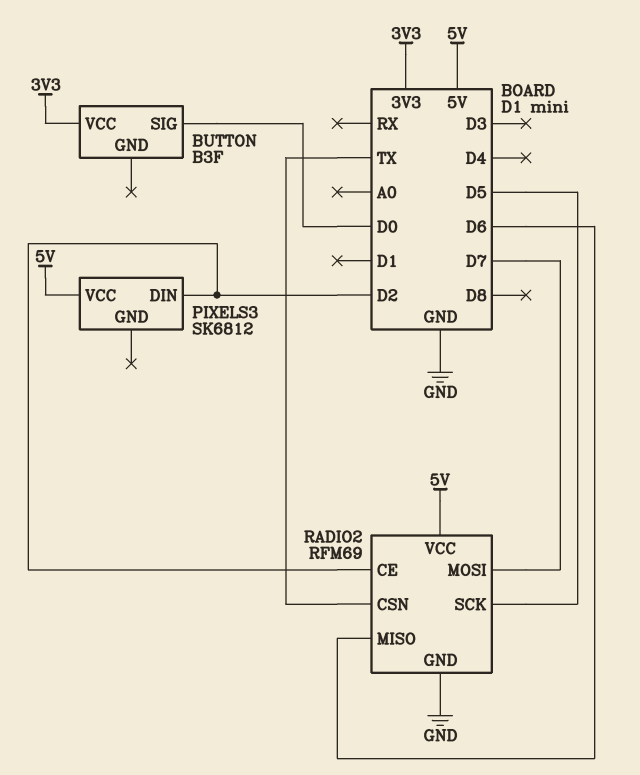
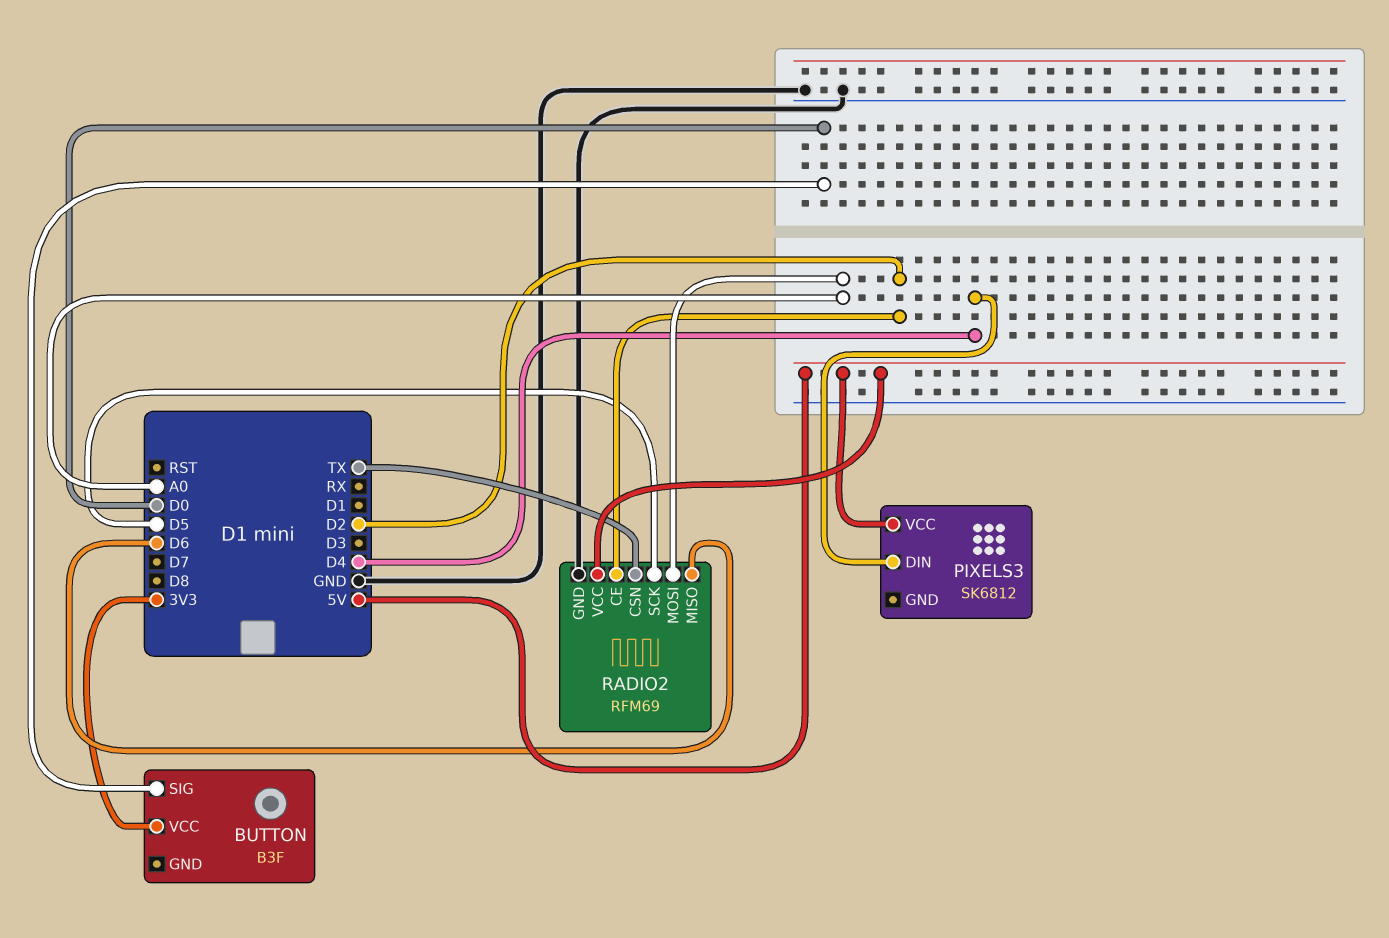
PIXELS3 pin DIN: D2 -> D4
RADIO2 pin MOSI: D7 -> A0

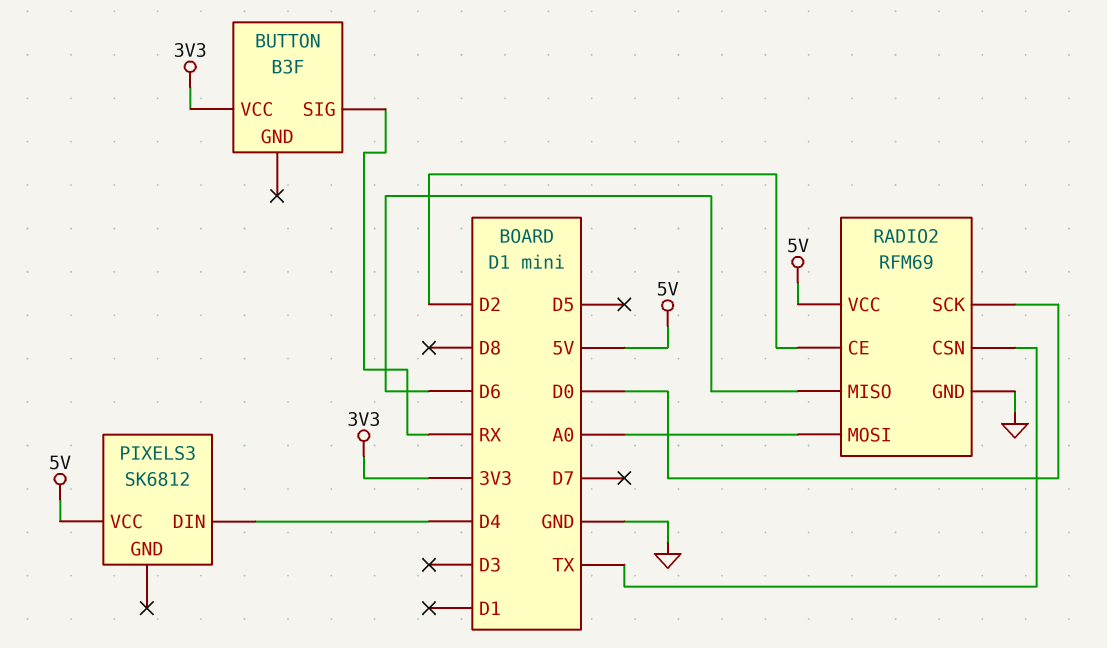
BUTTON pin SIG: D0 -> RX
RADIO2 pin SCK: D5 -> D0

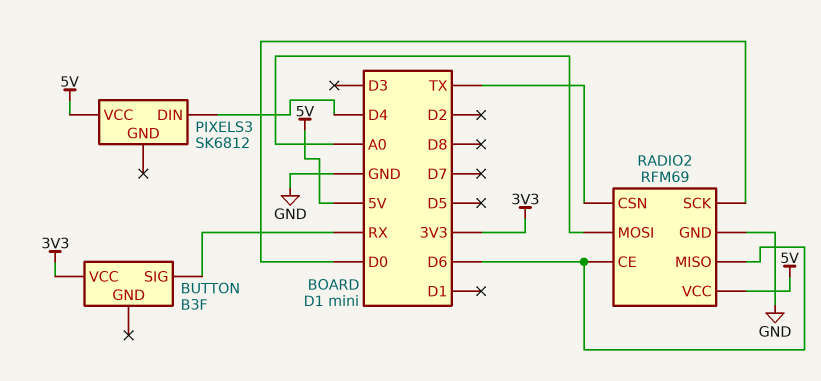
RADIO2 pin CE: D2 -> D6

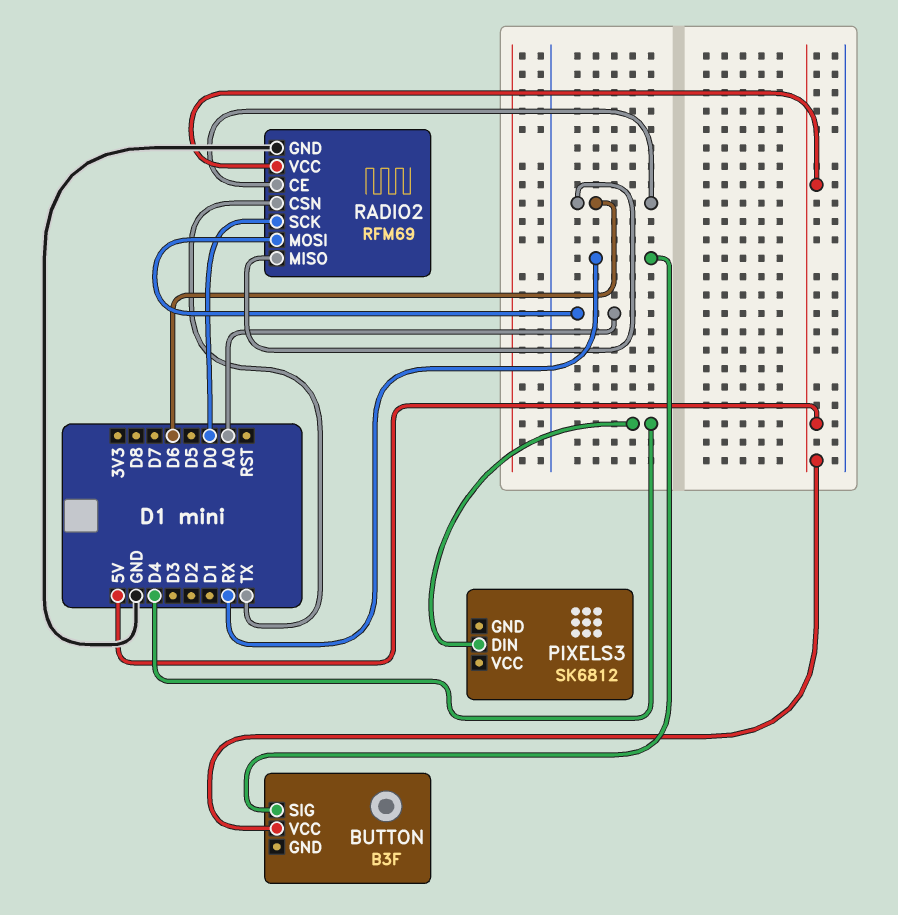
BUTTON pin VCC: 3V3 -> 5V
PIXELS3 pin VCC: 5V -> none

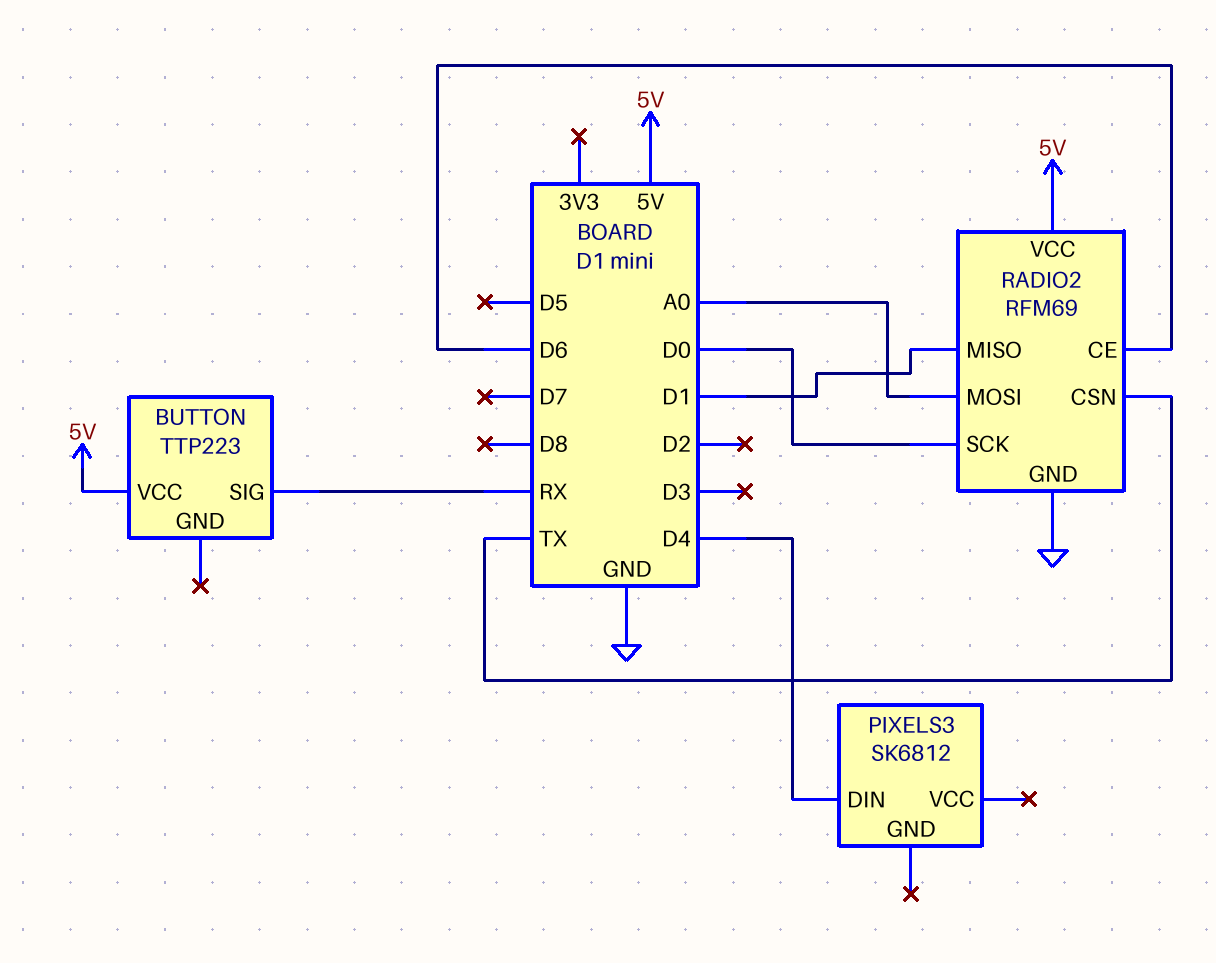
BUTTON: B3F -> TTP223
RADIO2 pin MISO: D6 -> D1

